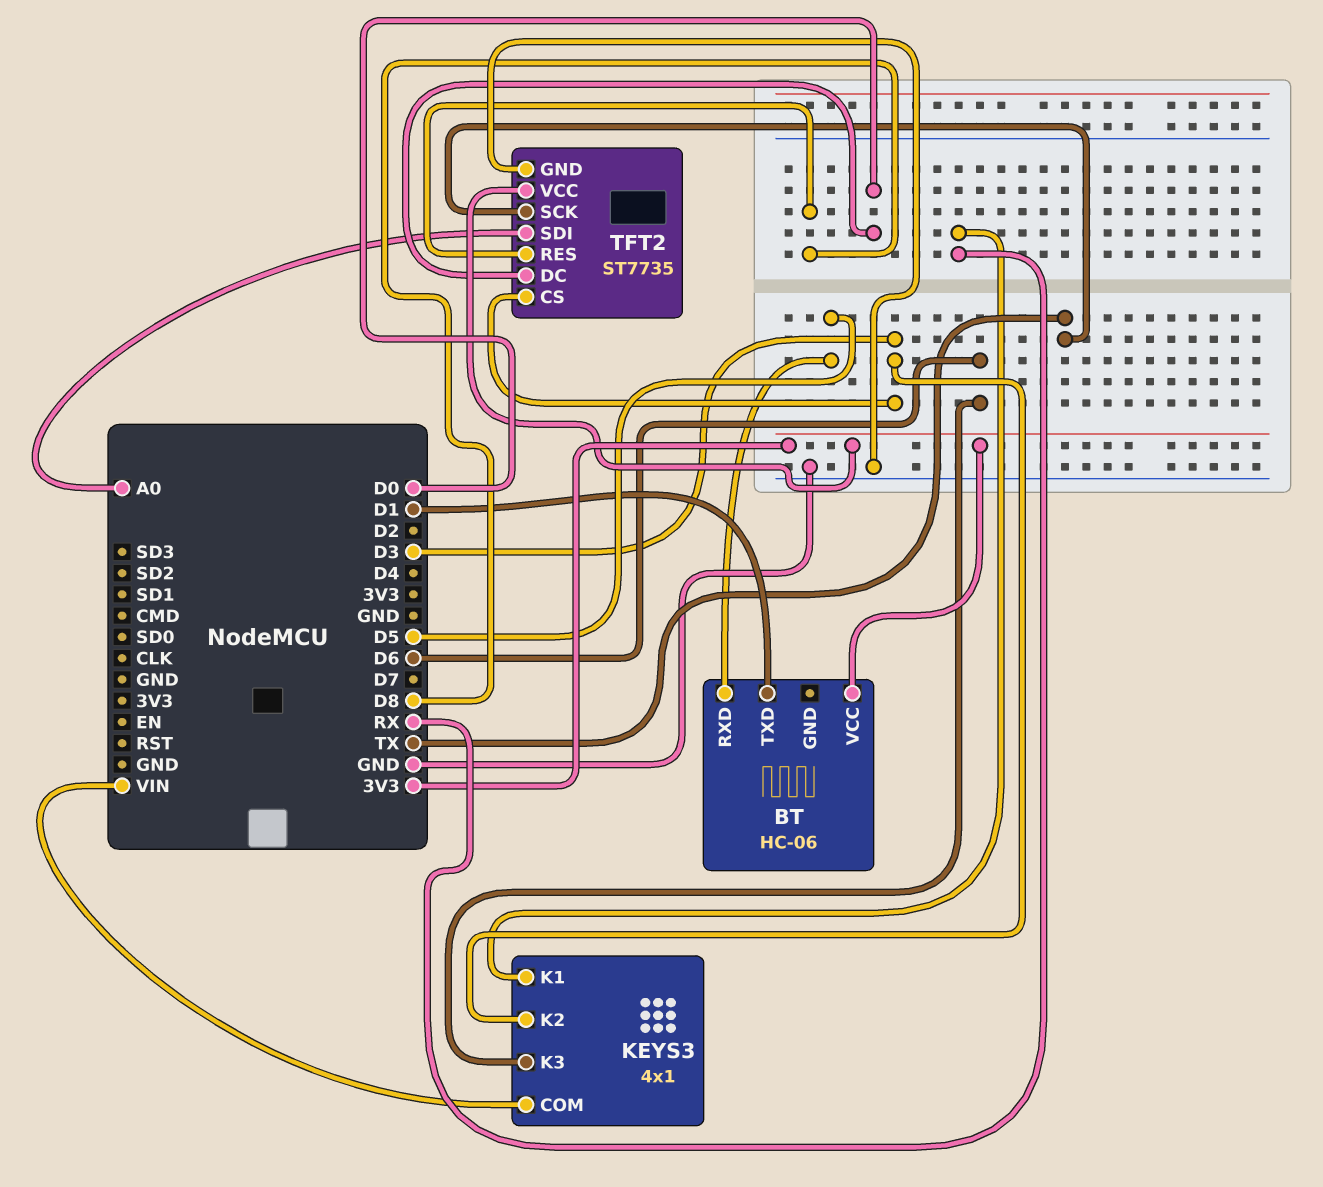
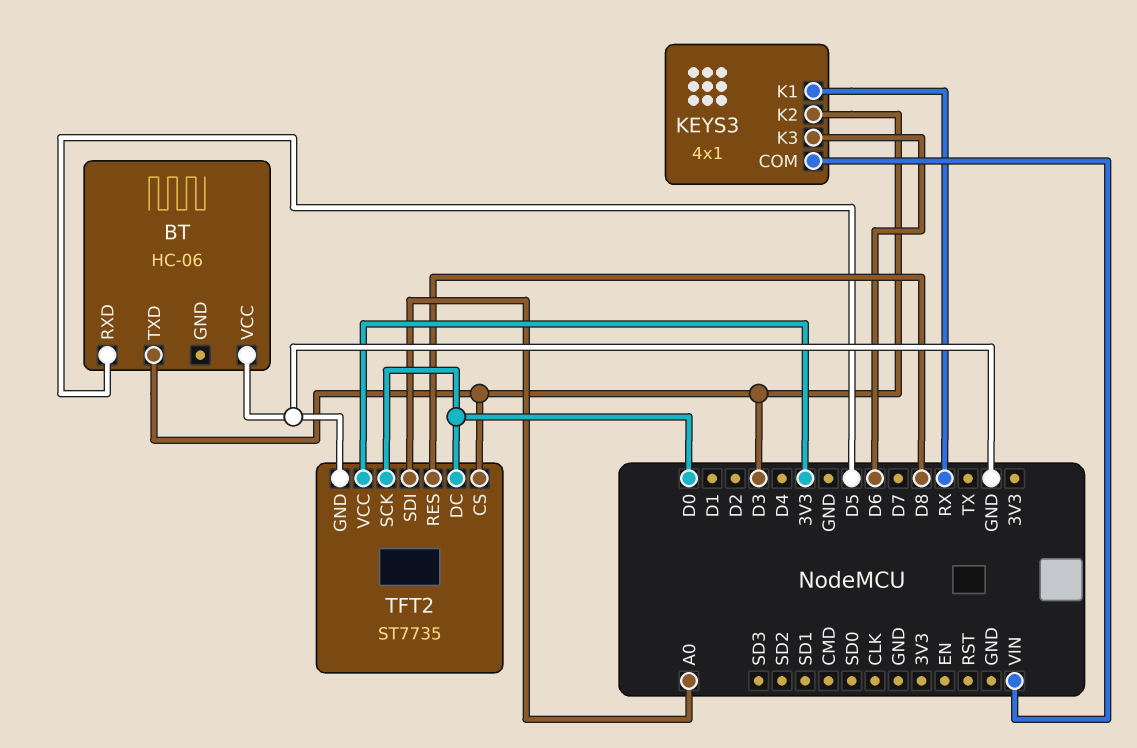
BT pin TXD: D1 -> D3
BT pin VCC: 3V3 -> GND
TFT2 pin SCK: TX -> D0

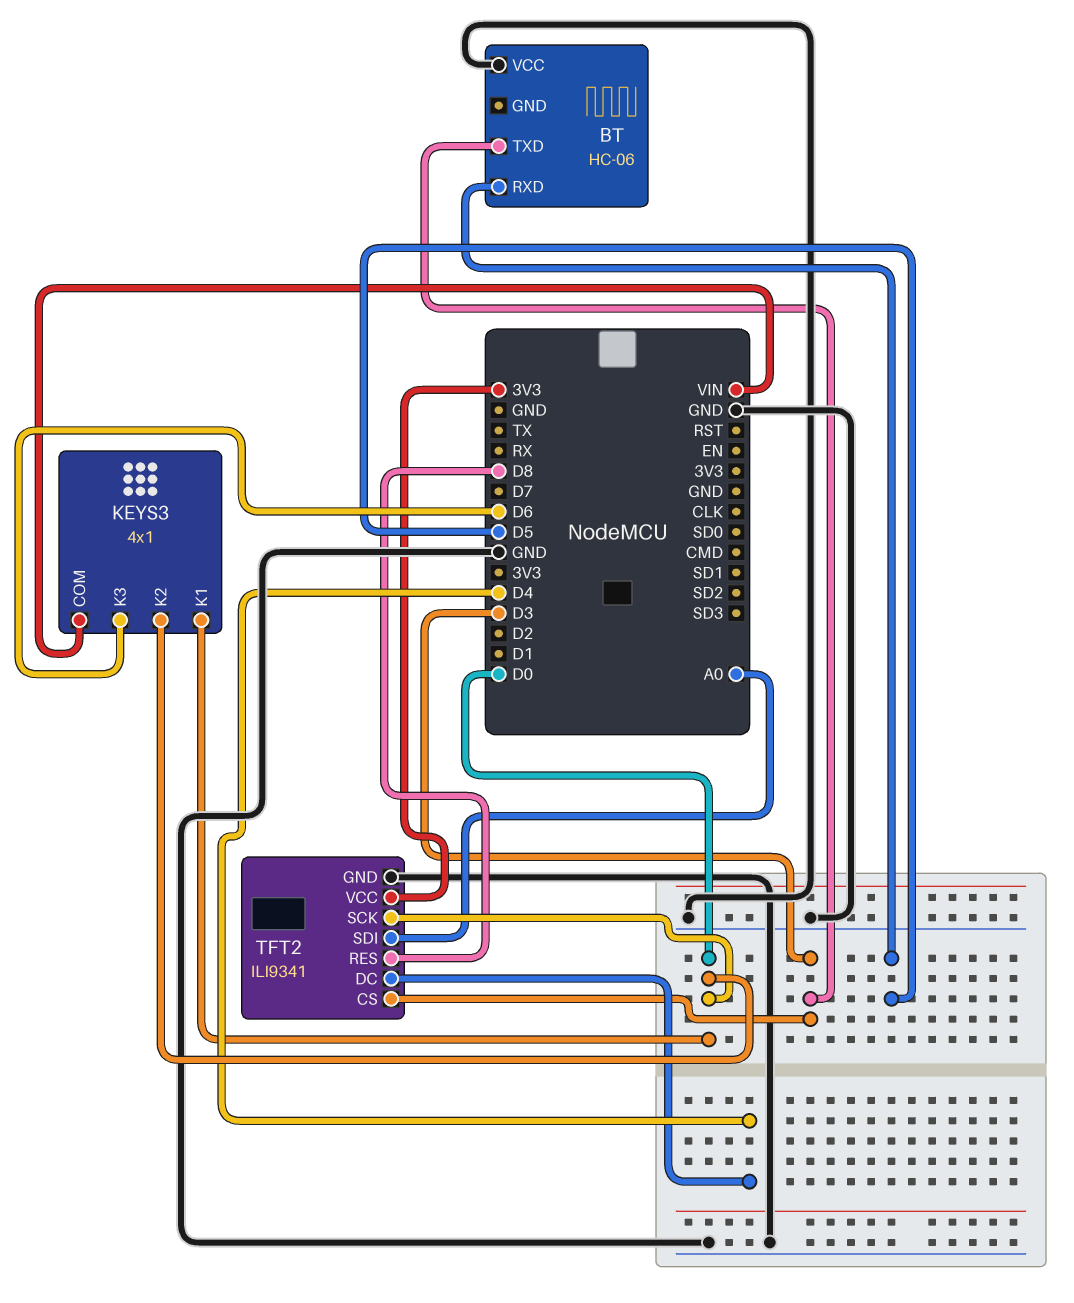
KEYS3 pin K1: RX -> D0
KEYS3 pin K2: D3 -> D0
TFT2: ST7735 -> ILI9341
TFT2 pin DC: D0 -> D4

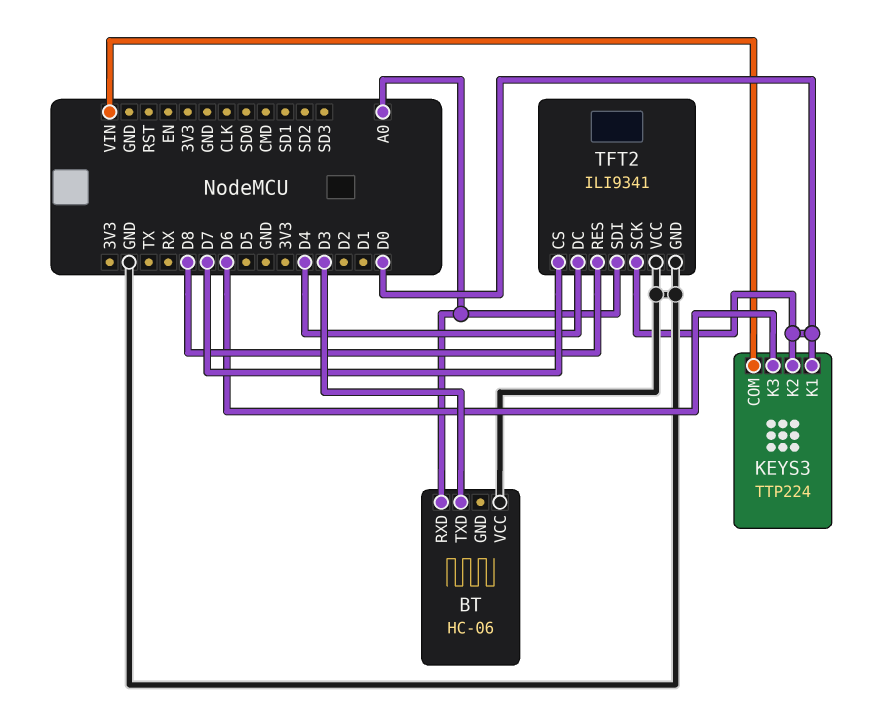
BT pin RXD: D5 -> A0
KEYS3: 4x1 -> TTP224
TFT2 pin CS: D3 -> D7
TFT2 pin VCC: 3V3 -> GND

